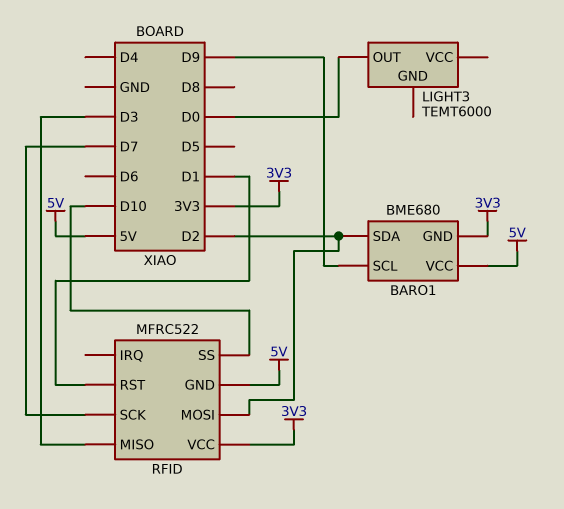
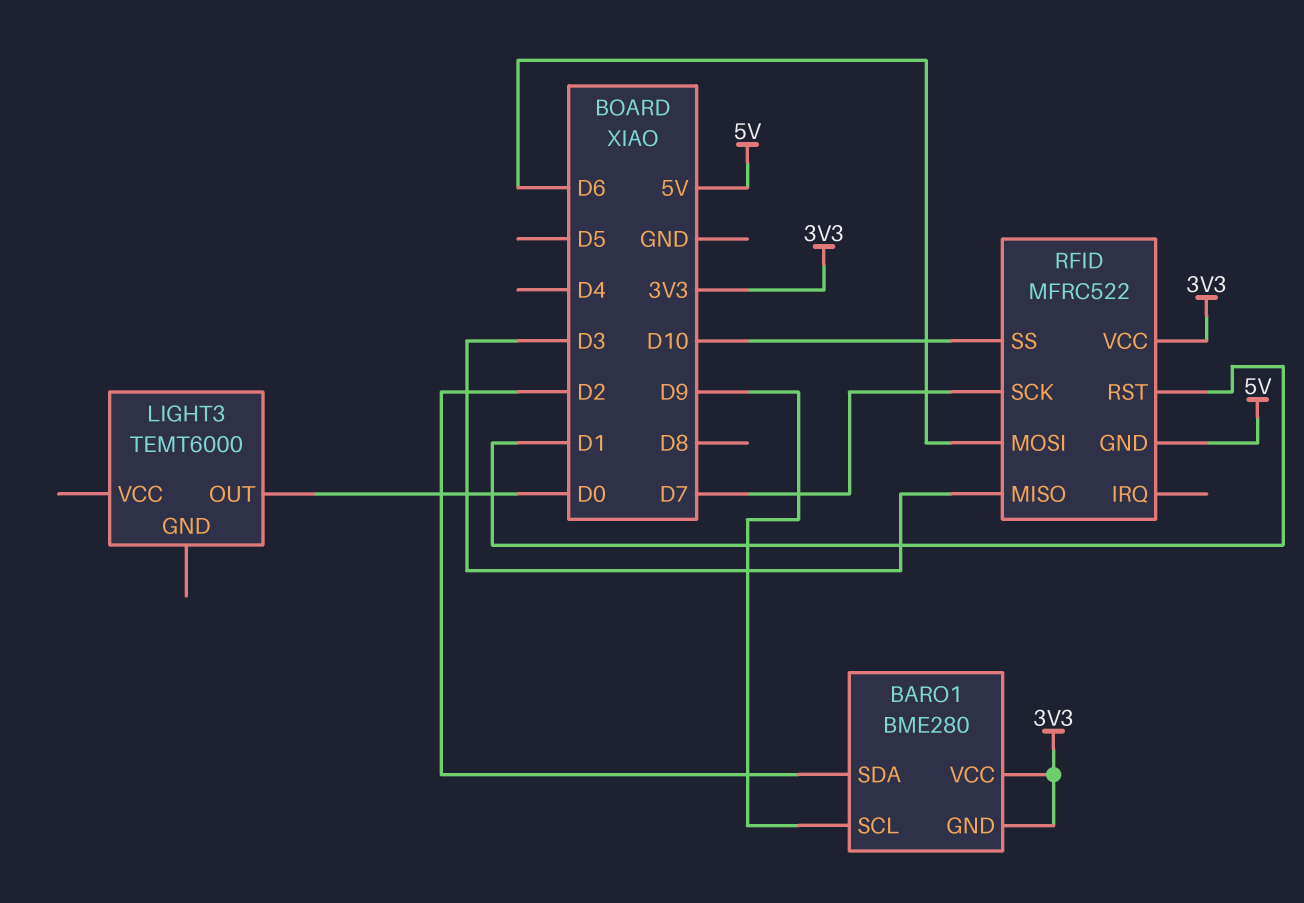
BARO1: BME680 -> BME280
BARO1 pin VCC: 5V -> 3V3
RFID pin MOSI: D2 -> D6

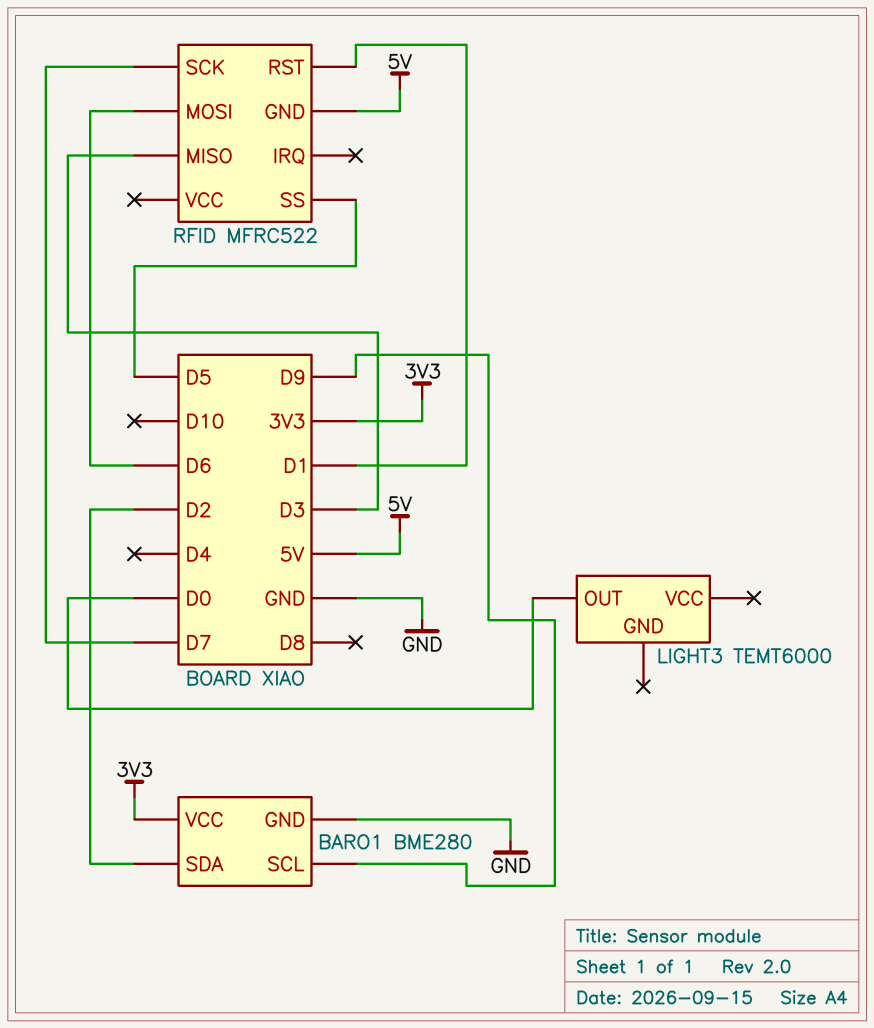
BARO1 pin GND: 3V3 -> GND
RFID pin SS: D10 -> D5
RFID pin VCC: 3V3 -> none

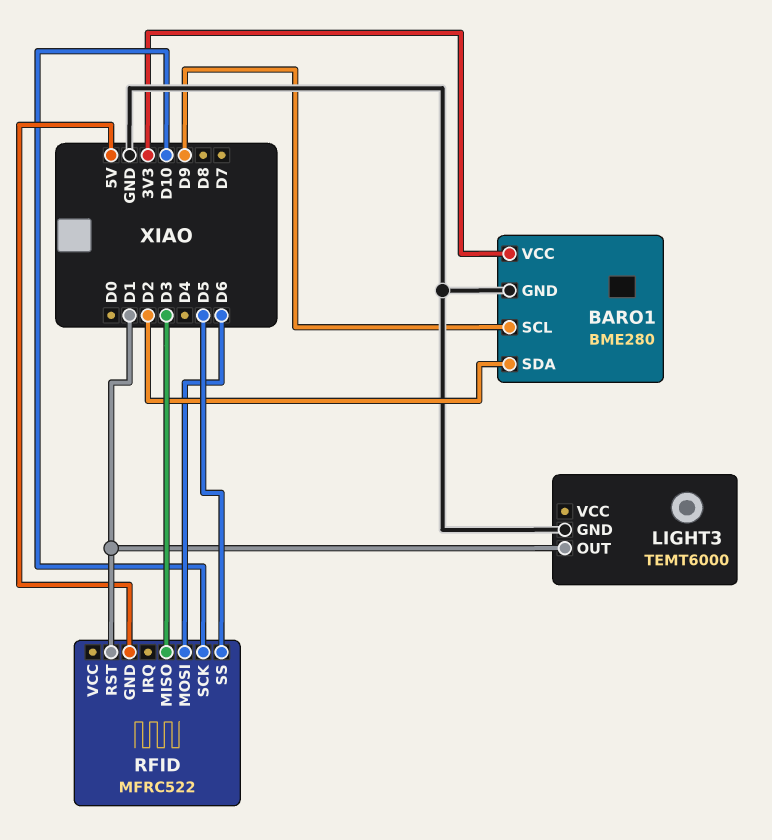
LIGHT3 pin GND: none -> GND
LIGHT3 pin OUT: D0 -> D1
RFID pin SCK: D7 -> D10

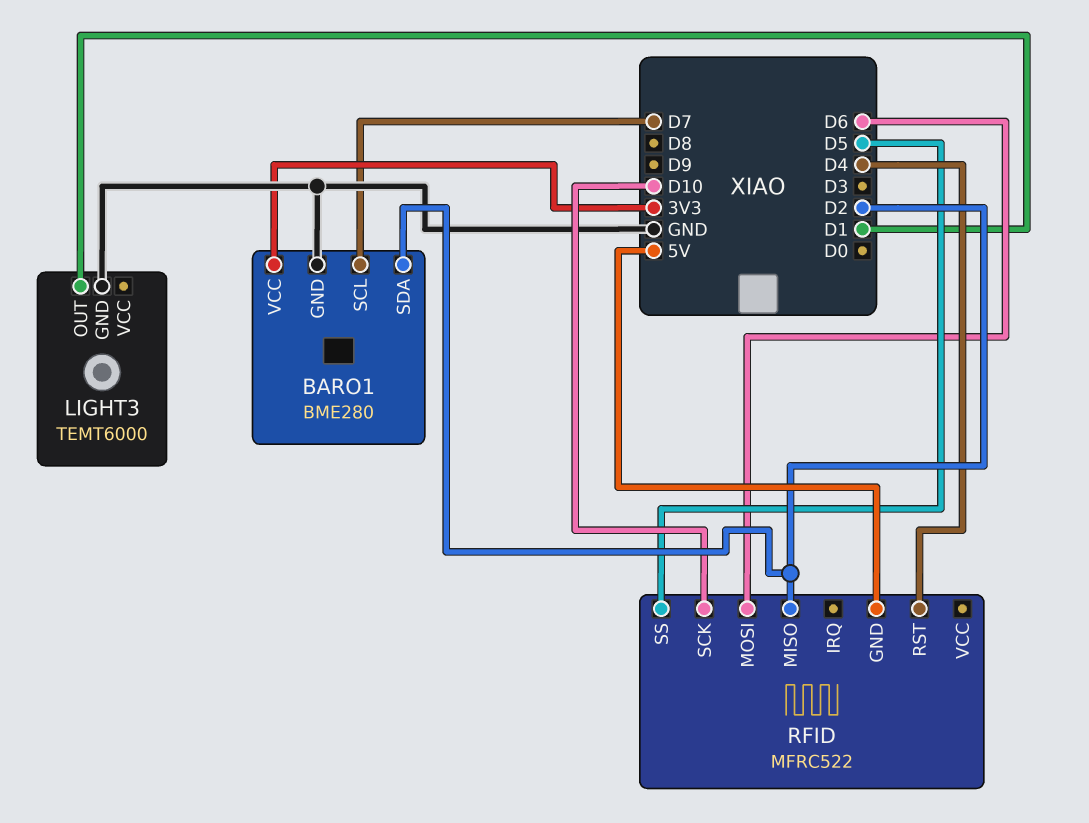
BARO1 pin SCL: D9 -> D7
RFID pin MISO: D3 -> D2
RFID pin RST: D1 -> D4

